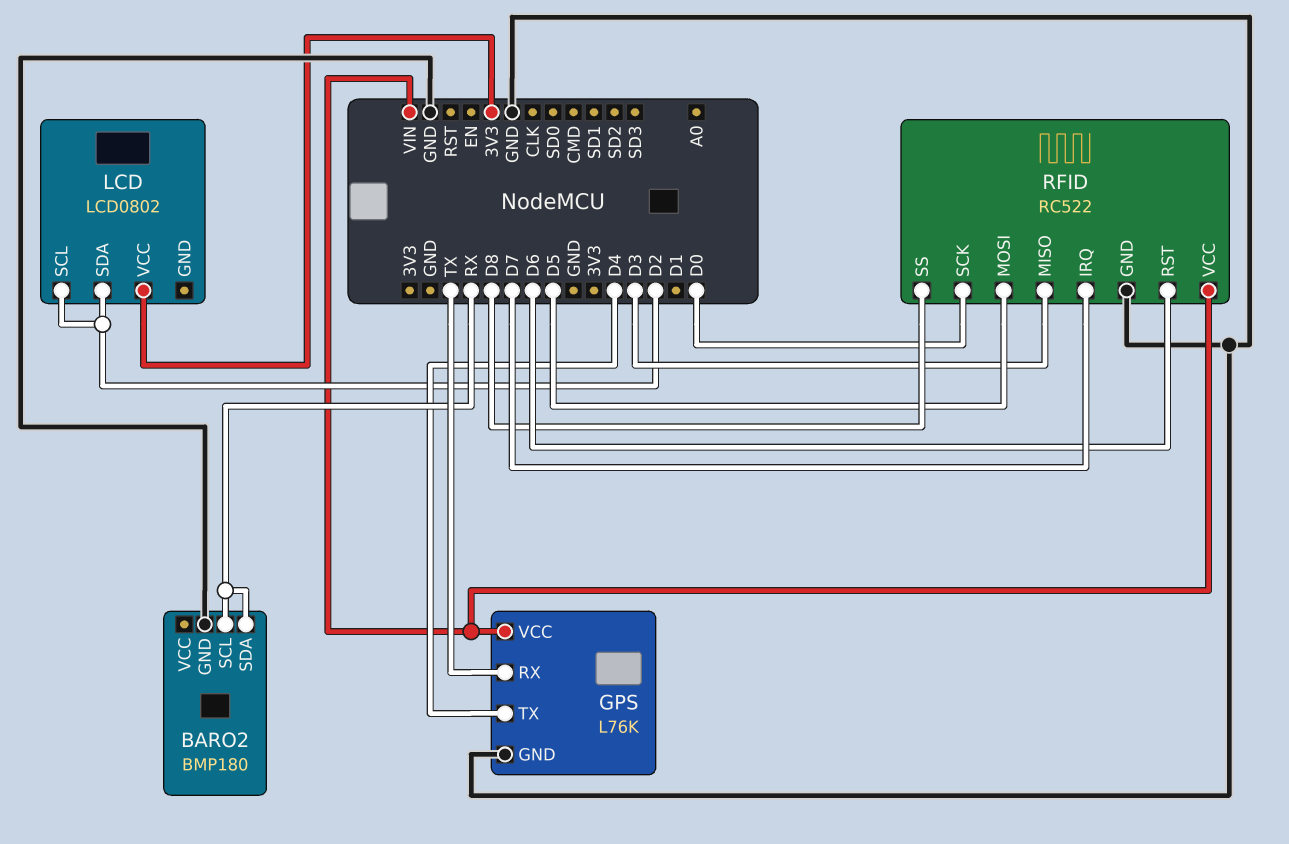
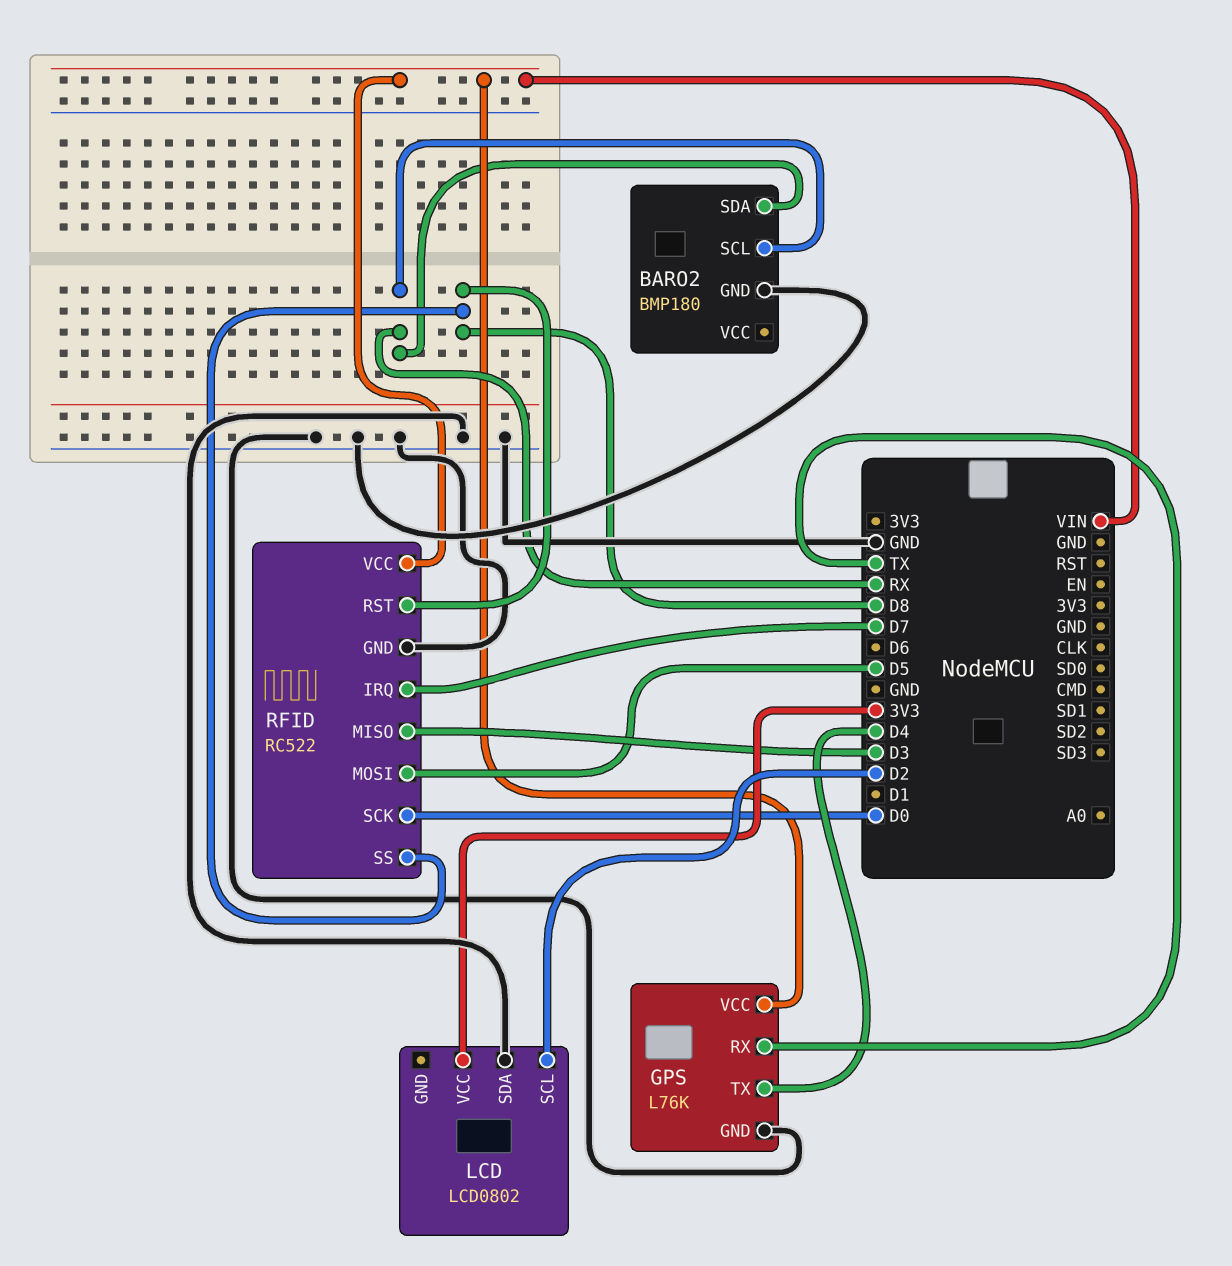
LCD pin SDA: D2 -> GND
RFID pin RST: D6 -> D8

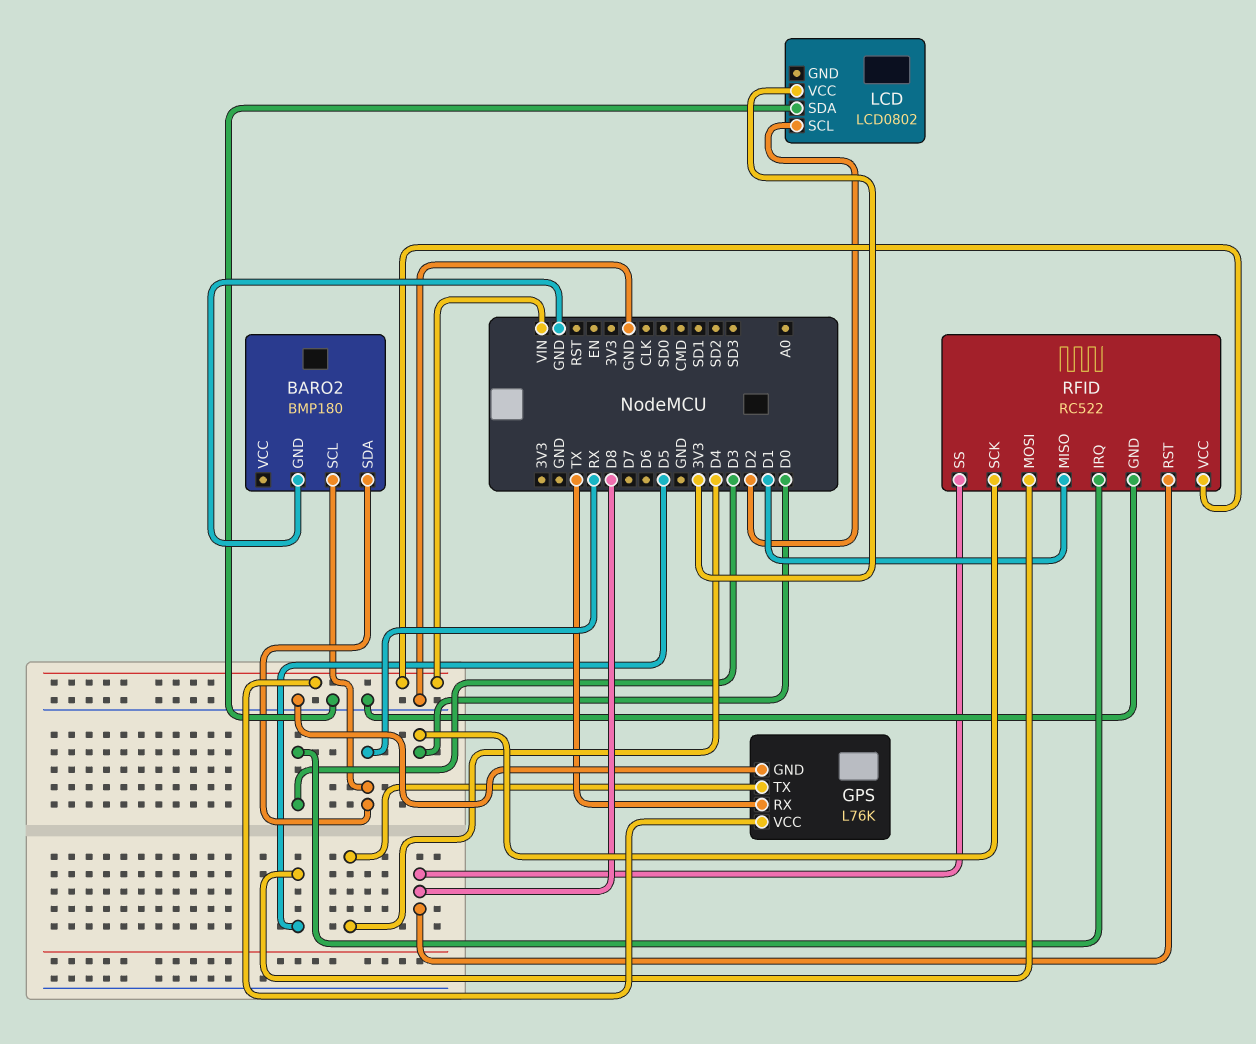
RFID pin IRQ: D7 -> D3
RFID pin MISO: D3 -> D1

